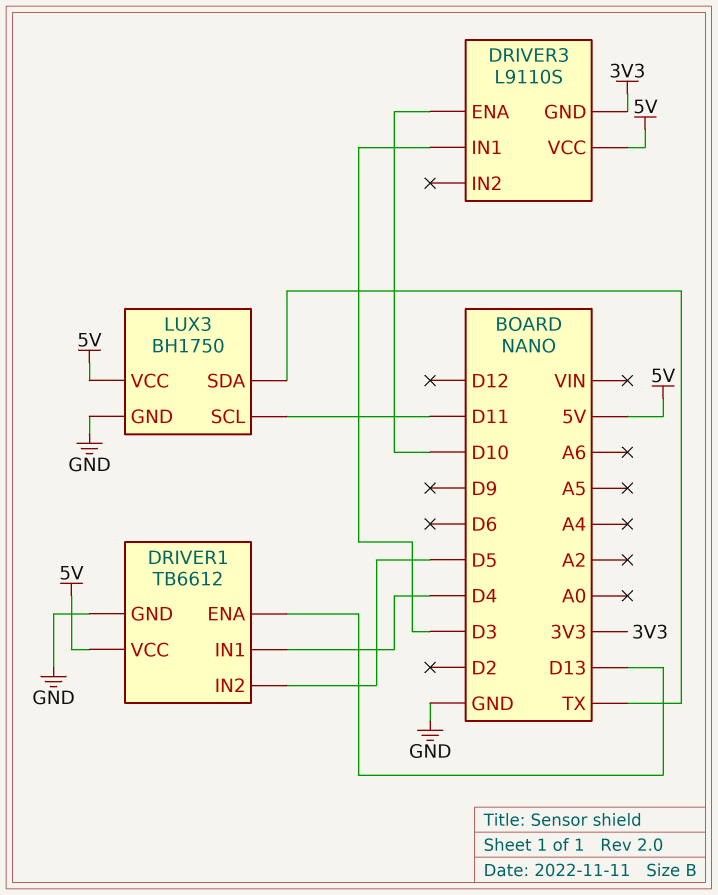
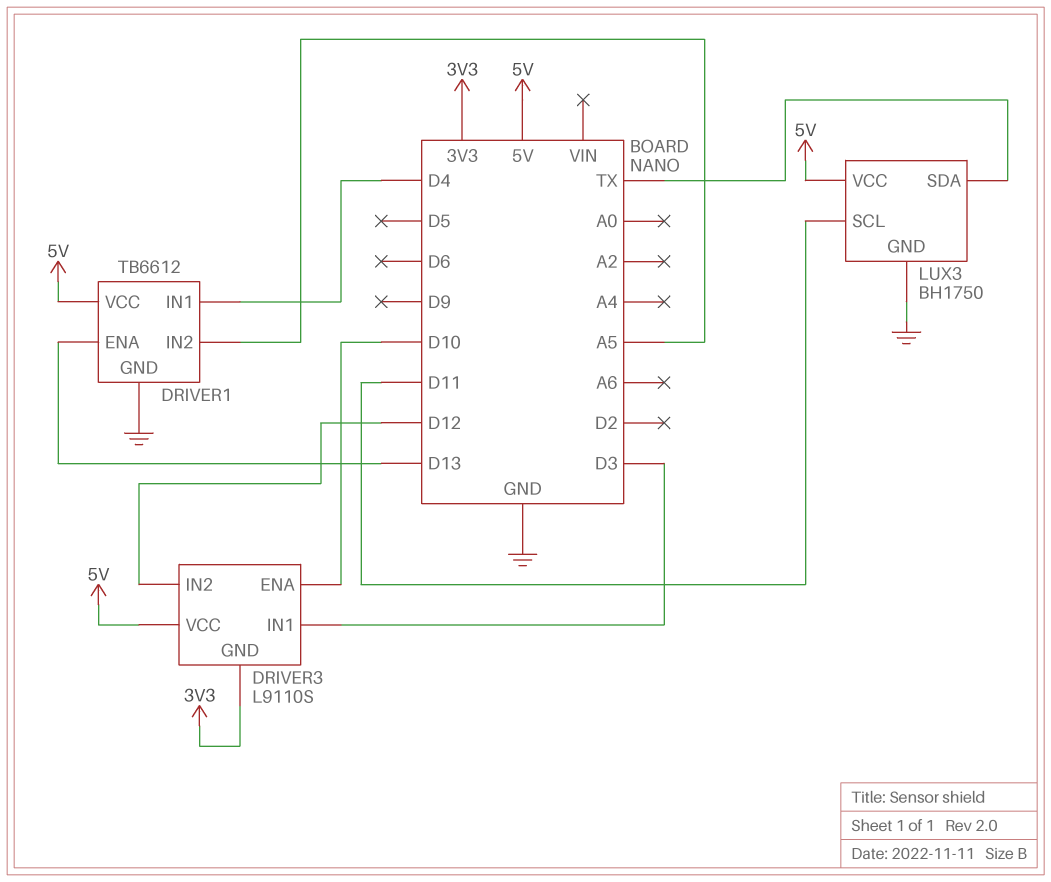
DRIVER1 pin IN2: D5 -> A5
DRIVER3 pin IN2: none -> D12

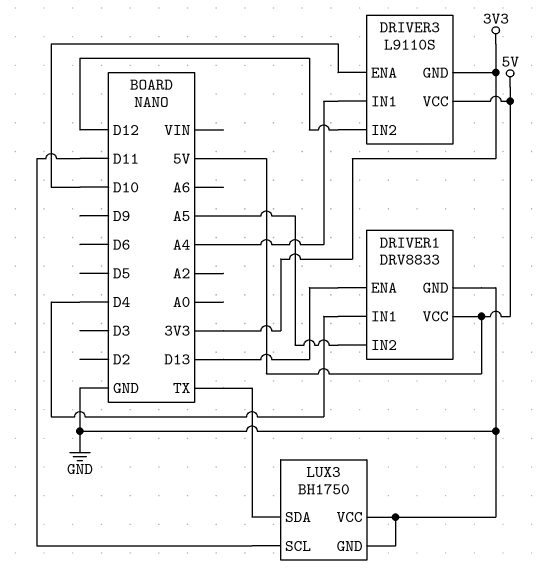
DRIVER1: TB6612 -> DRV8833
DRIVER3 pin IN1: D3 -> A4
LUX3 pin VCC: 5V -> GND

